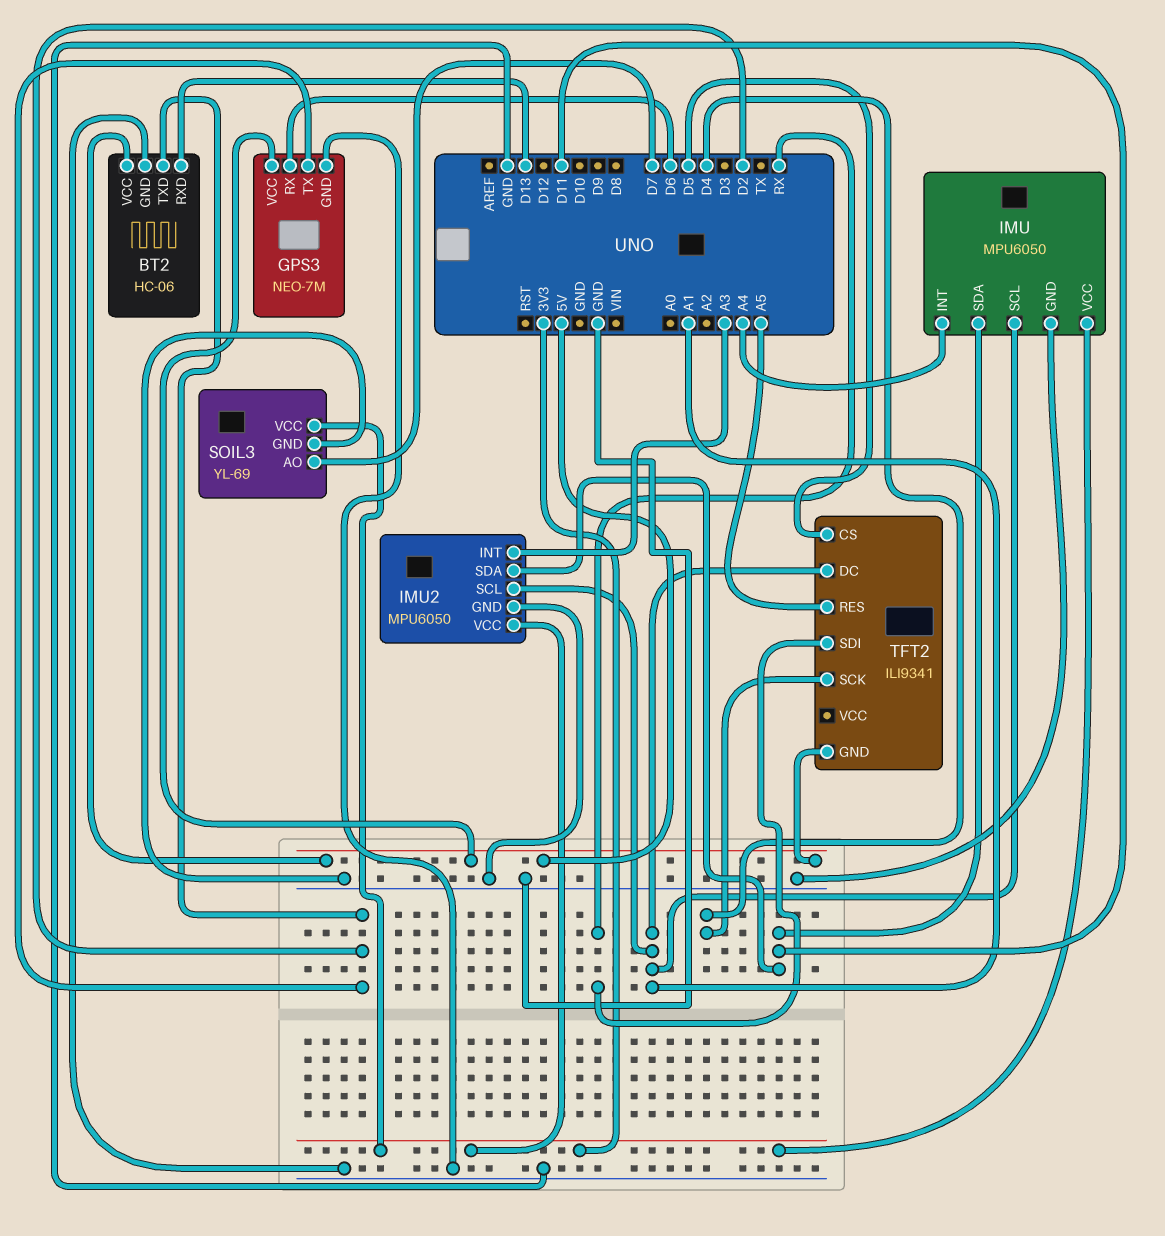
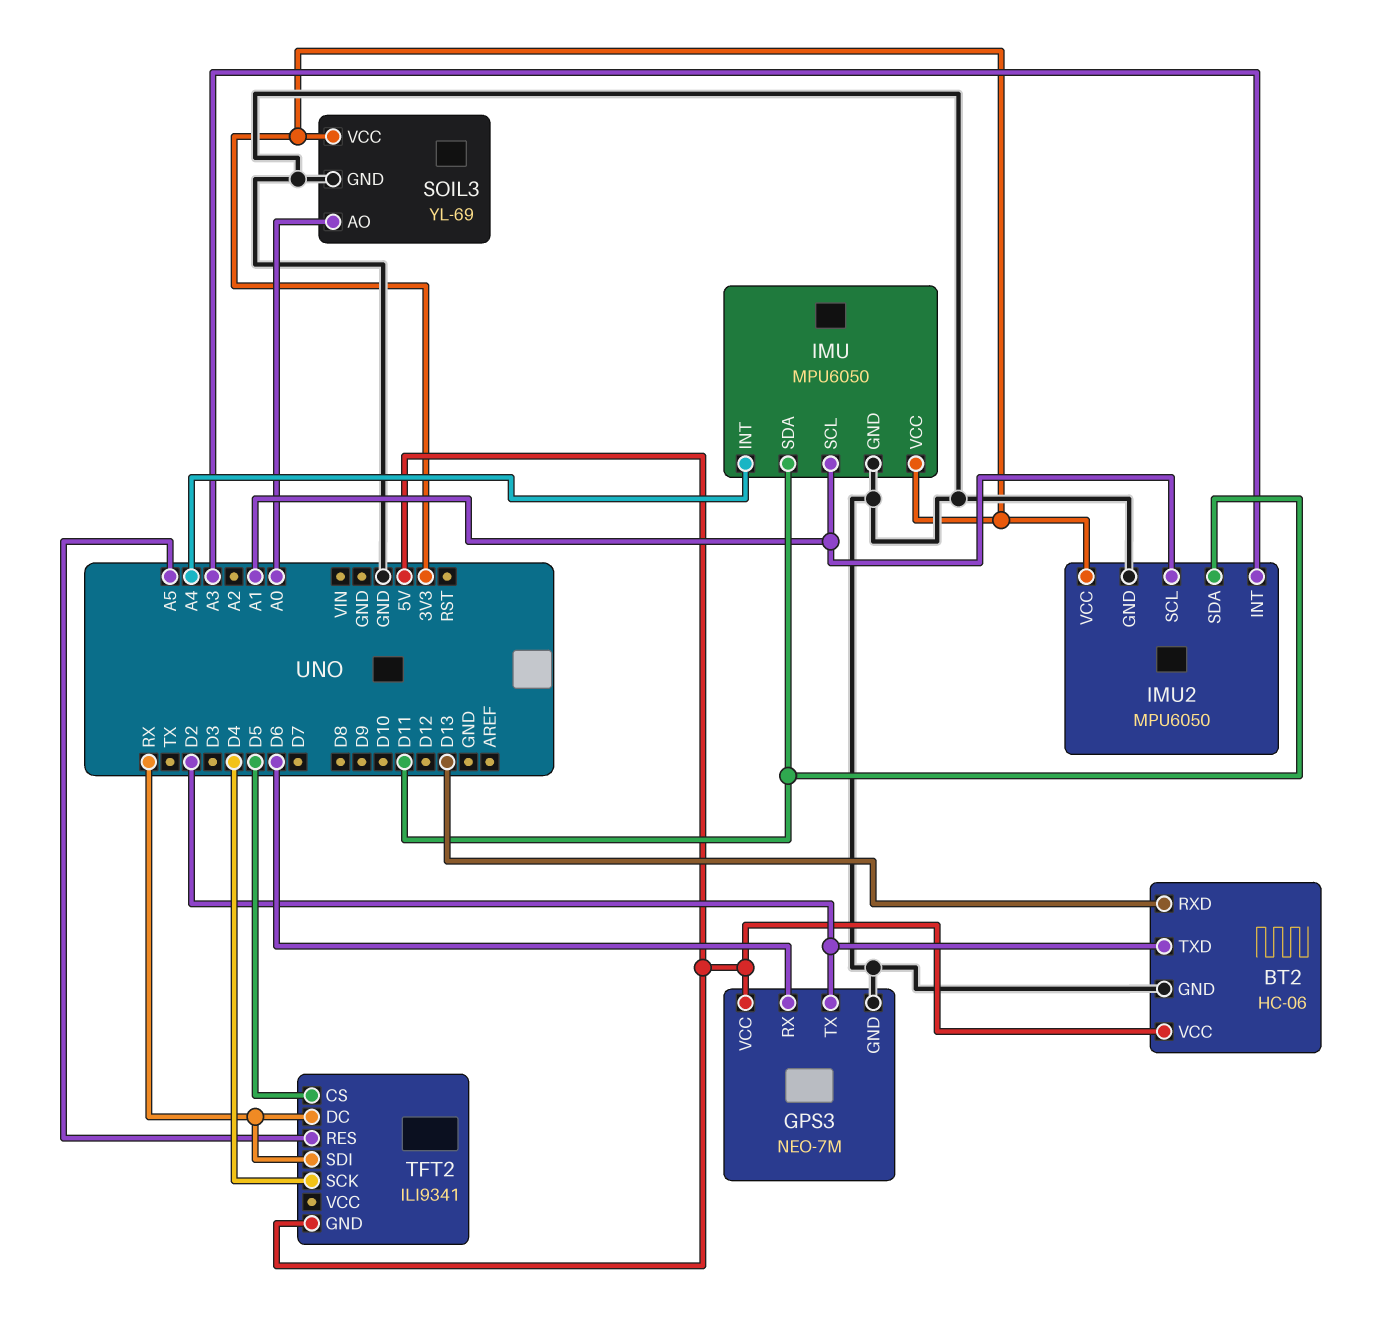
SOIL3 pin AO: D7 -> A0
TFT2 pin DC: A1 -> RX

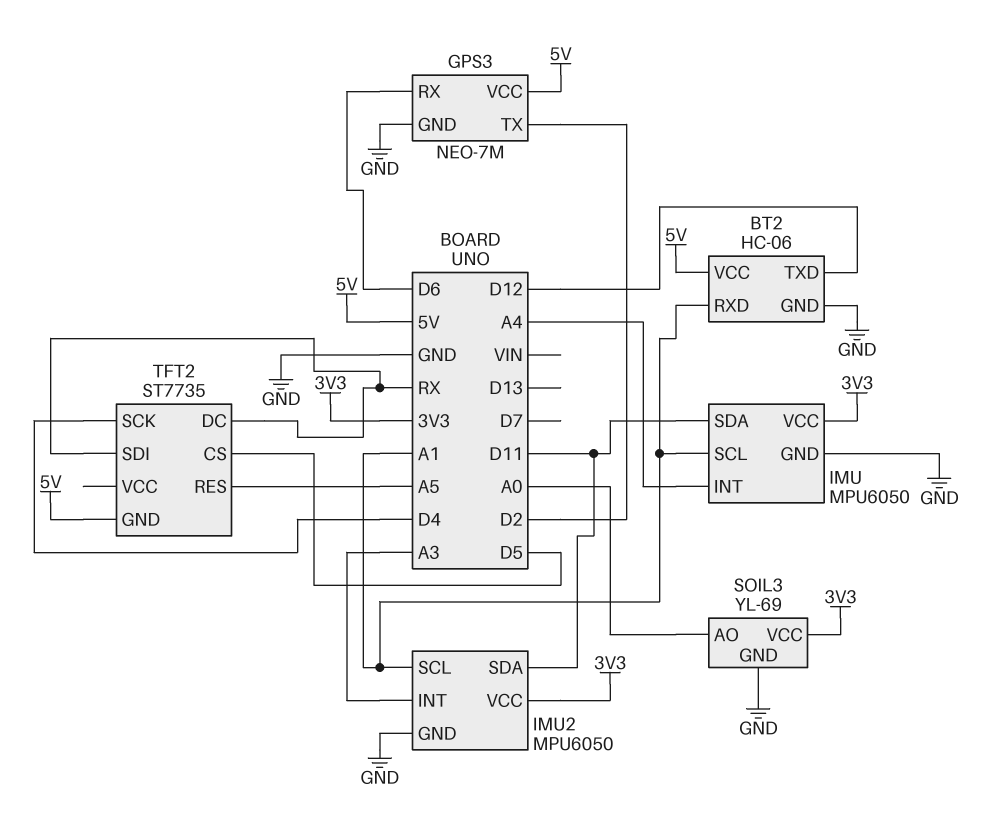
BT2 pin RXD: D13 -> A1
BT2 pin TXD: D2 -> D12
TFT2: ILI9341 -> ST7735

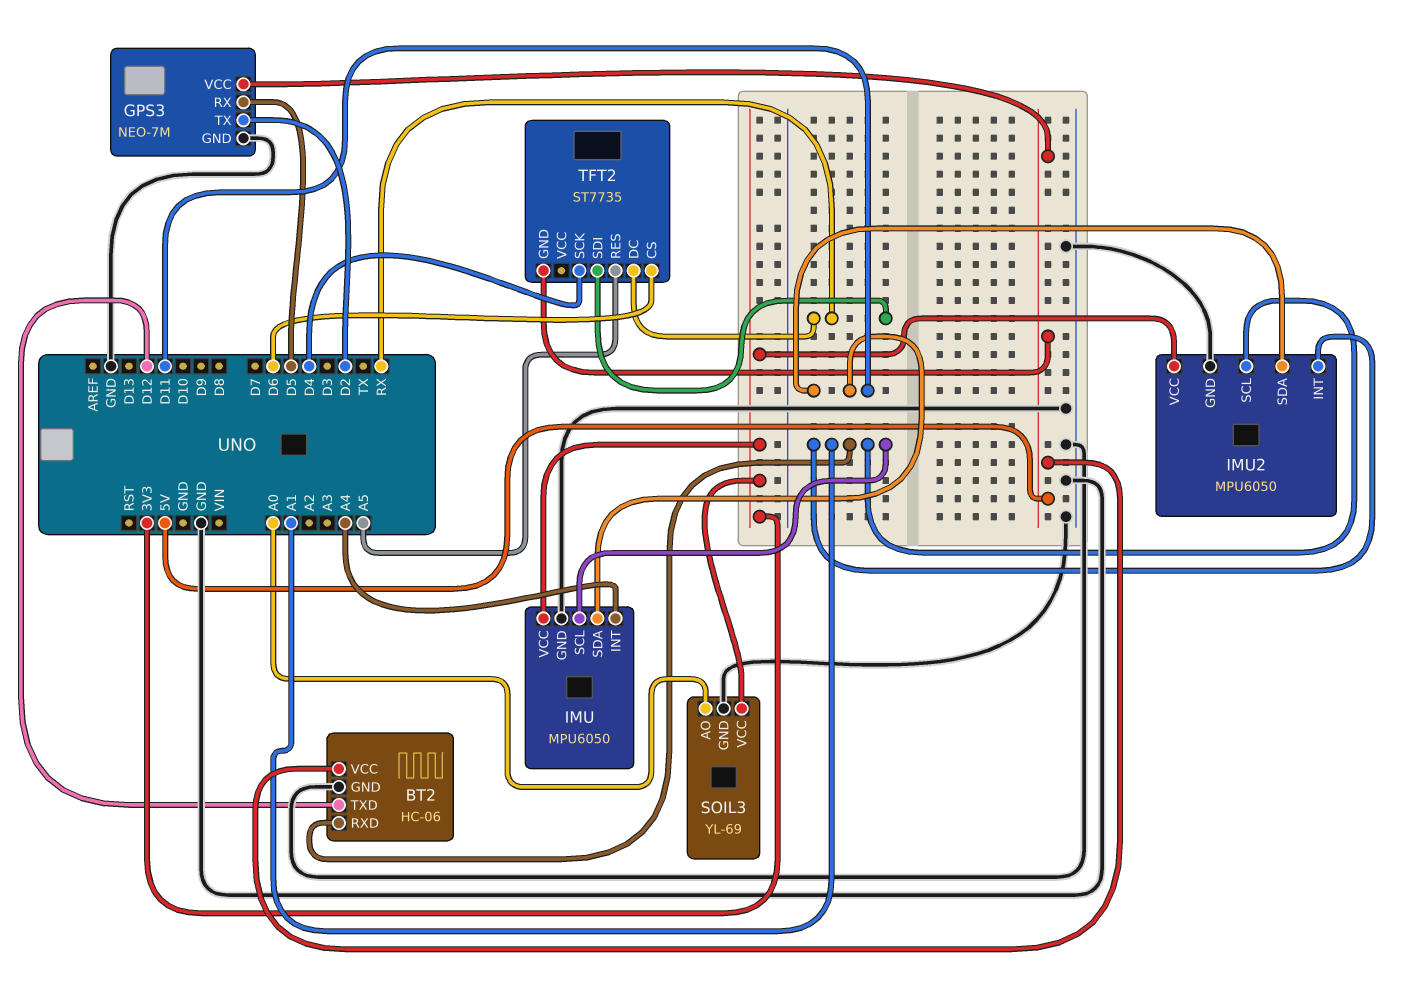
GPS3 pin RX: D6 -> D5
IMU2 pin INT: A3 -> A1
TFT2 pin CS: D5 -> D6

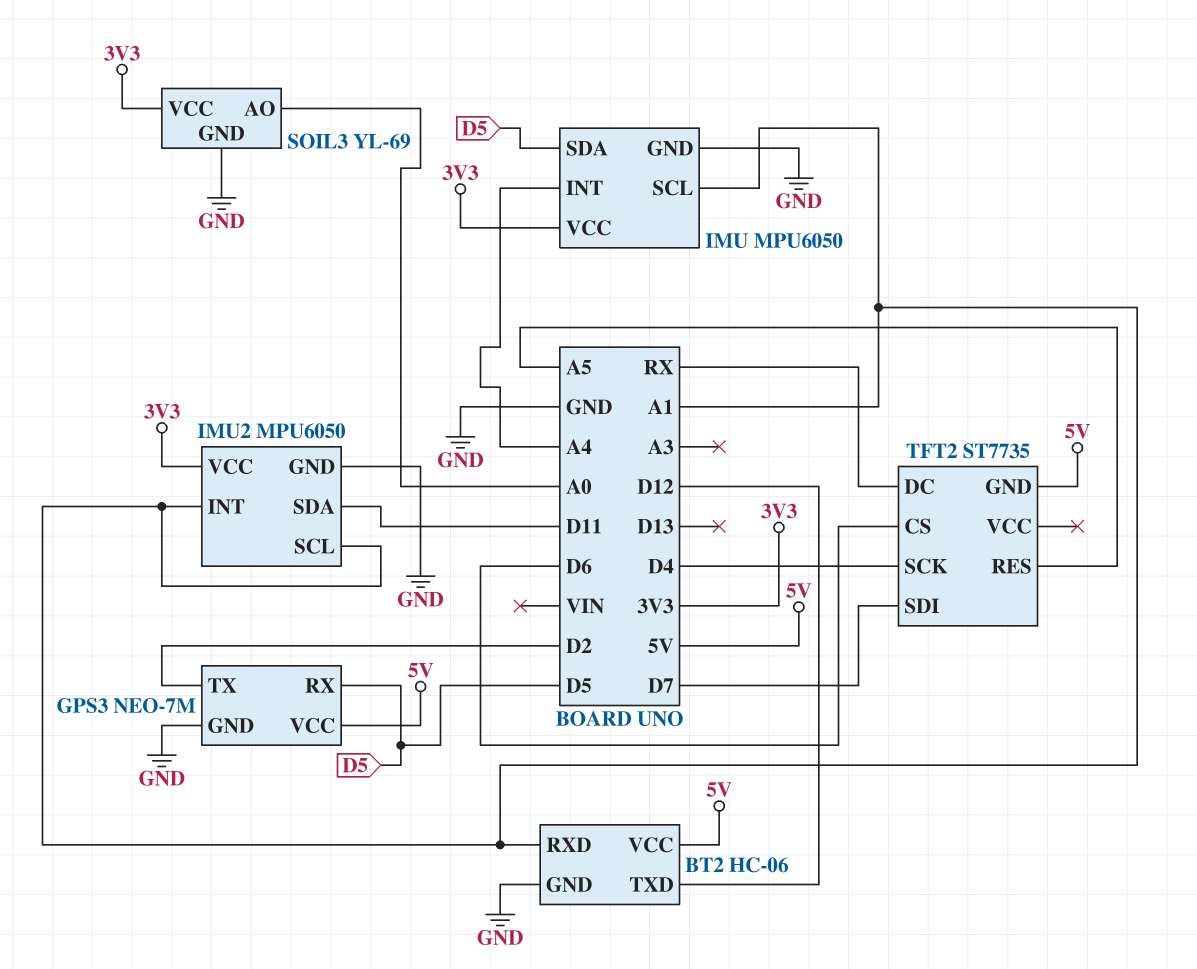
IMU pin SDA: D11 -> D5
TFT2 pin SDI: RX -> D7

